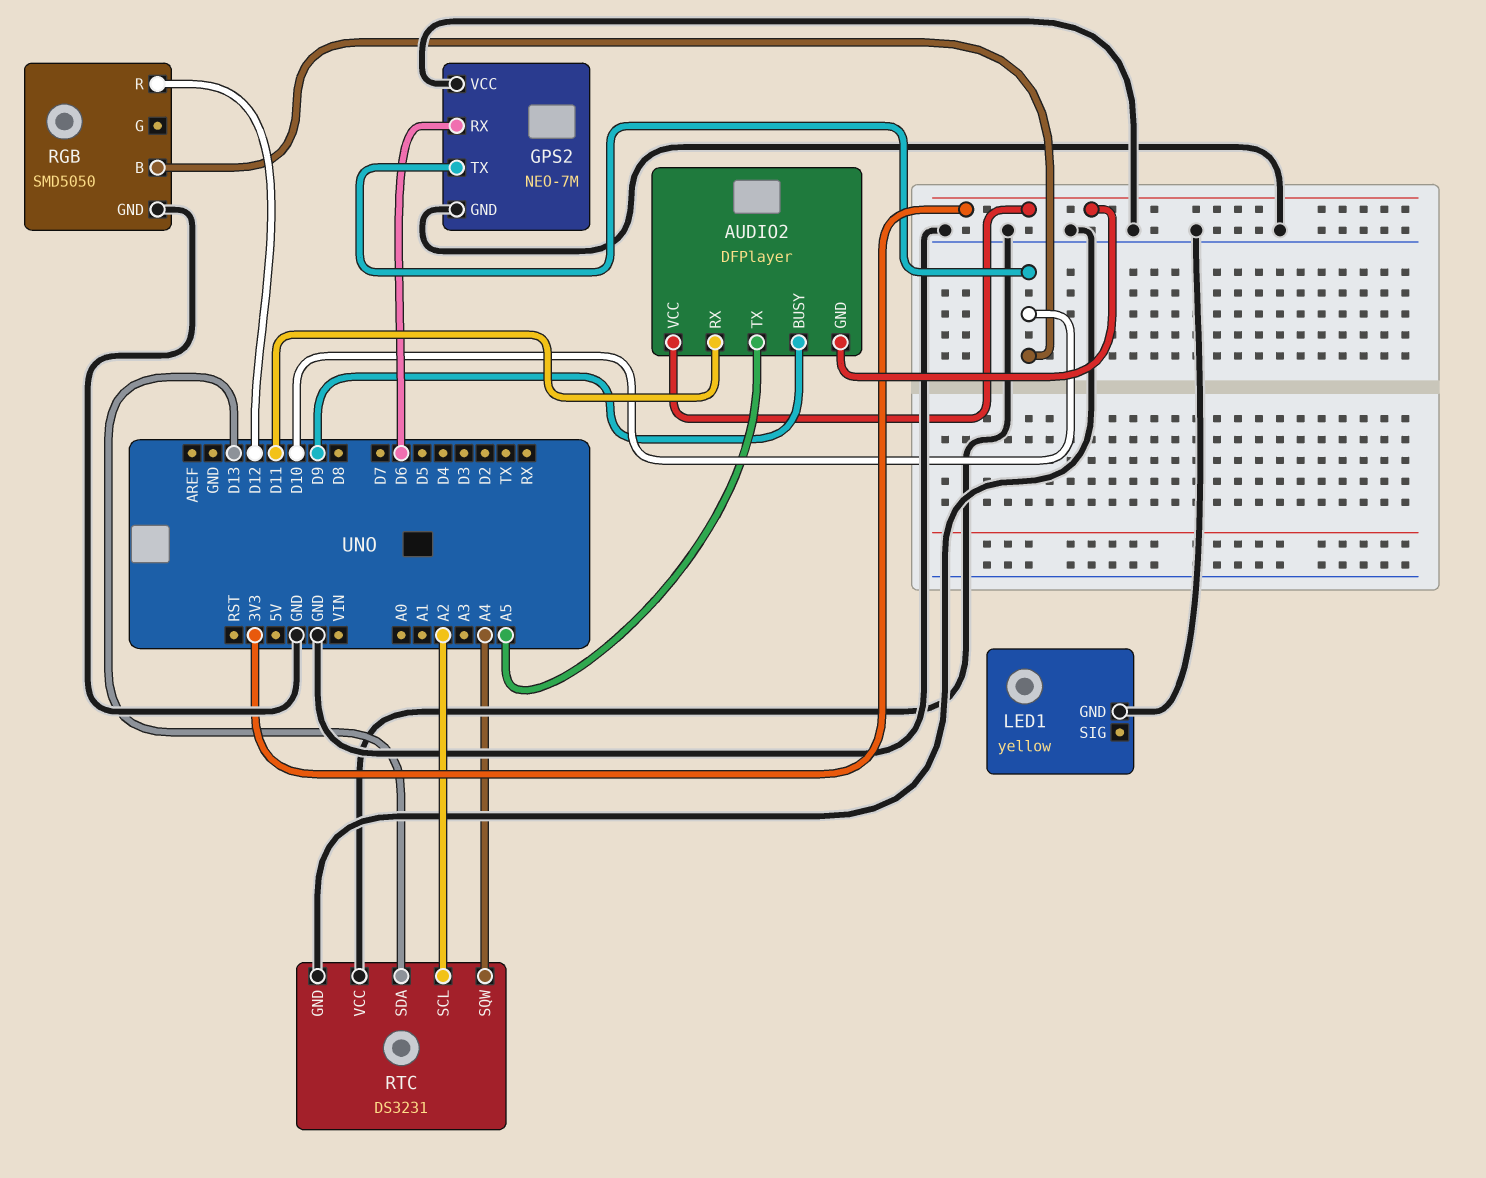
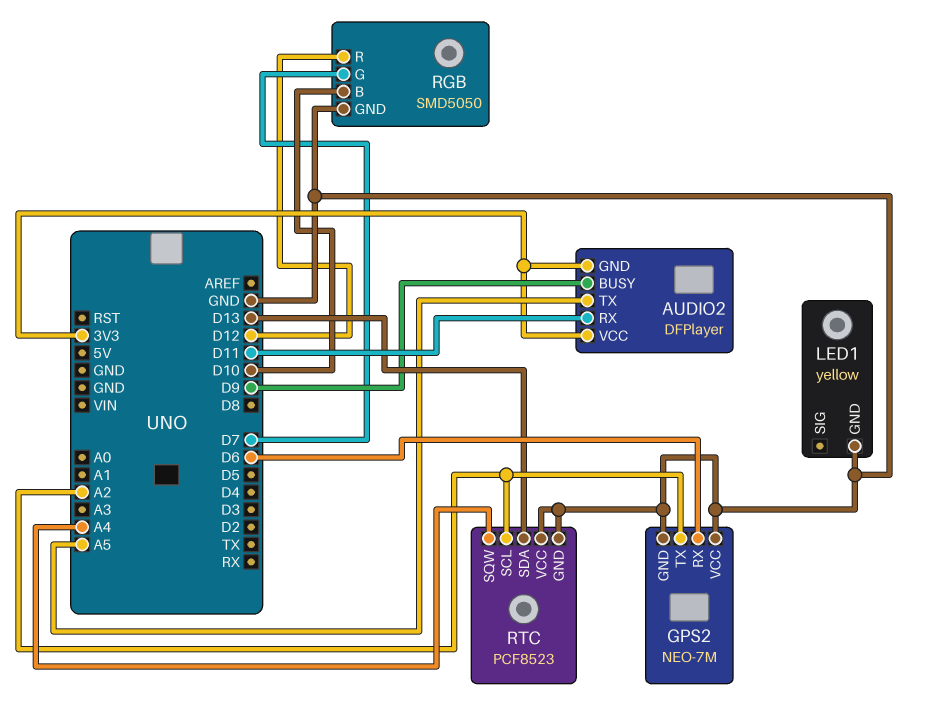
GPS2 pin TX: D10 -> A2
RGB pin G: none -> D7
RTC: DS3231 -> PCF8523

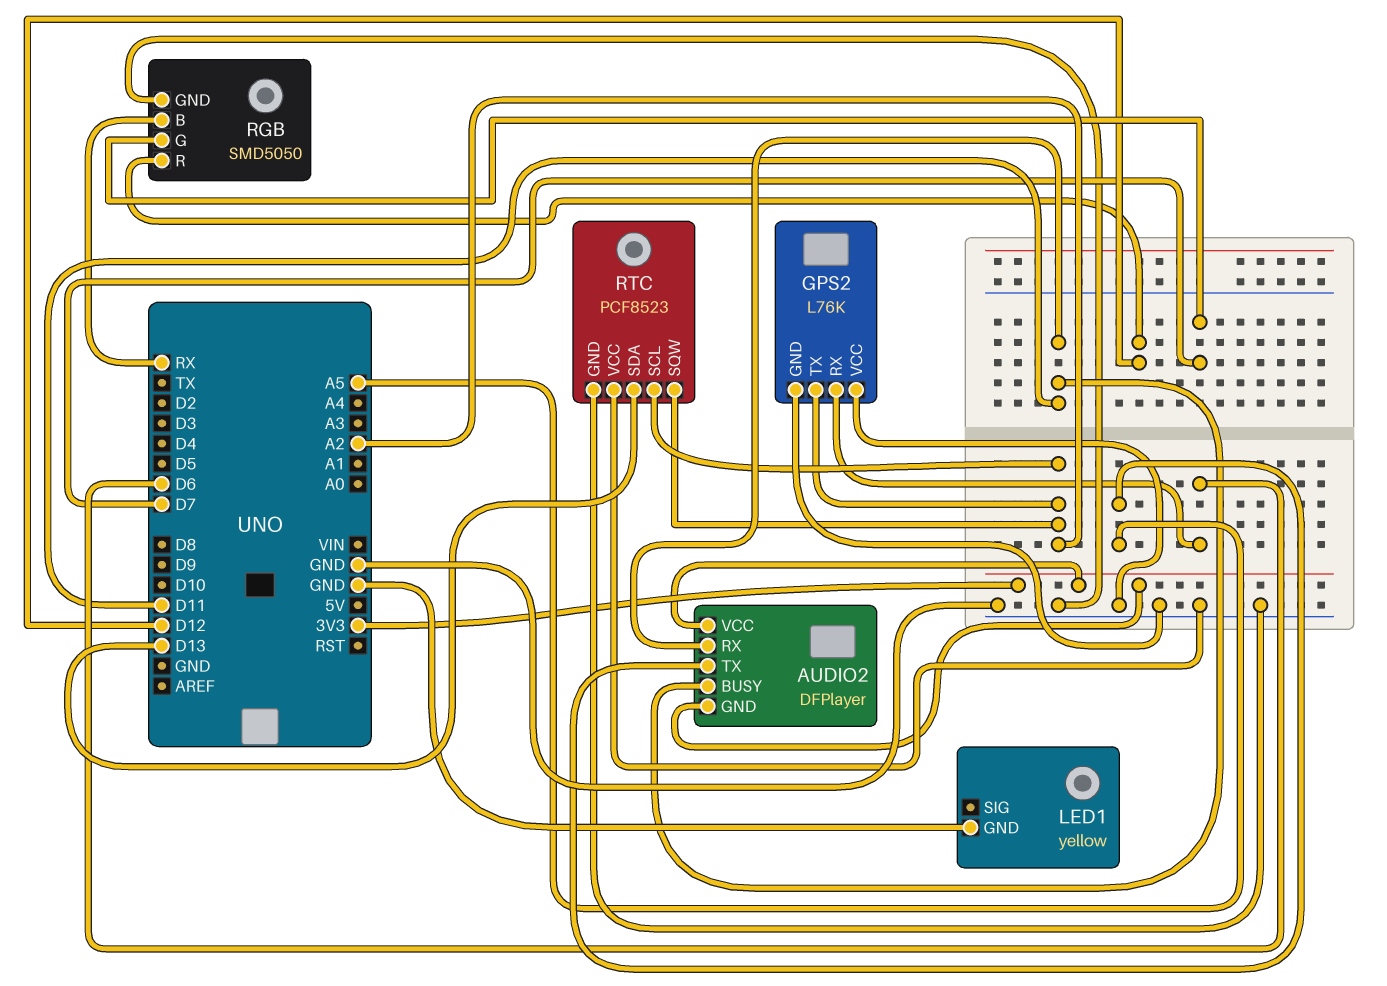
AUDIO2 pin BUSY: D9 -> D11
GPS2: NEO-7M -> L76K
RGB pin B: D10 -> RX
RTC pin SQW: A4 -> A2

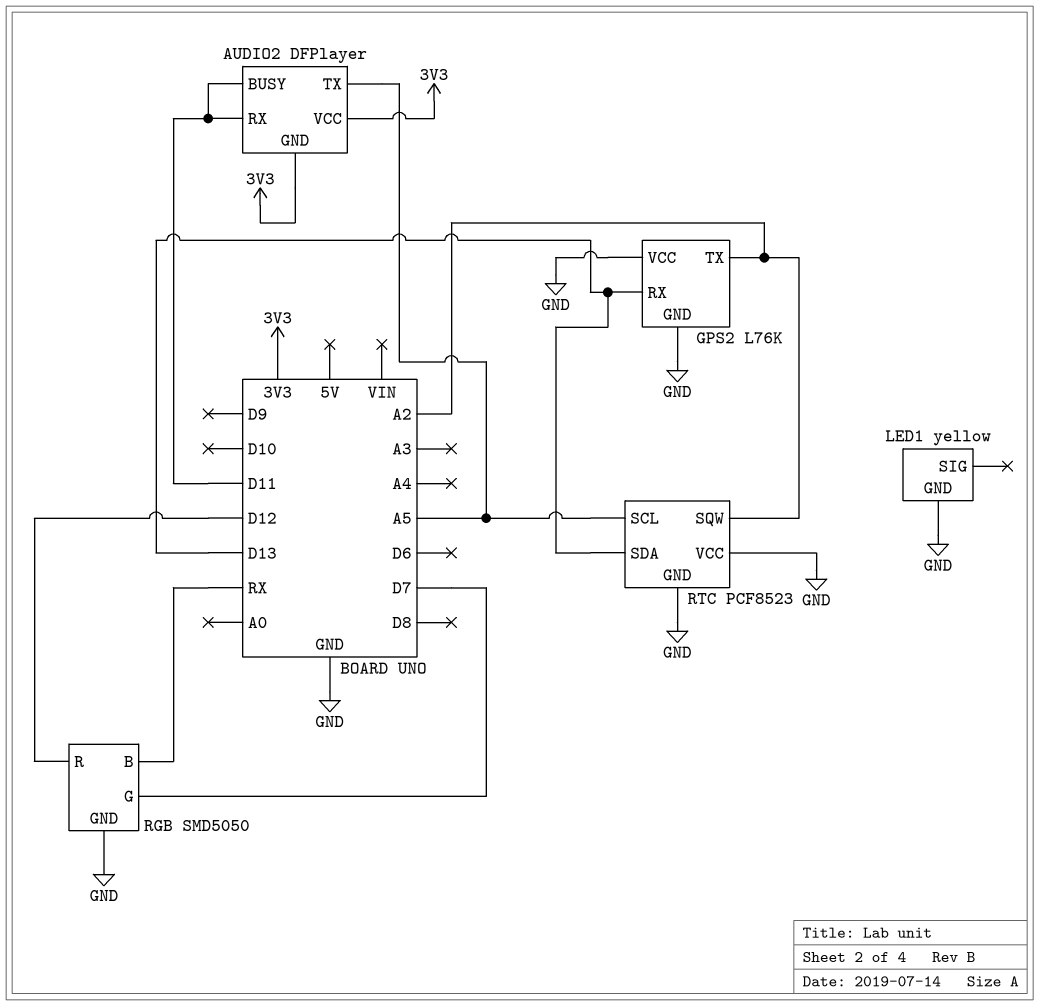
GPS2 pin RX: D6 -> D13
RTC pin SCL: A2 -> A5

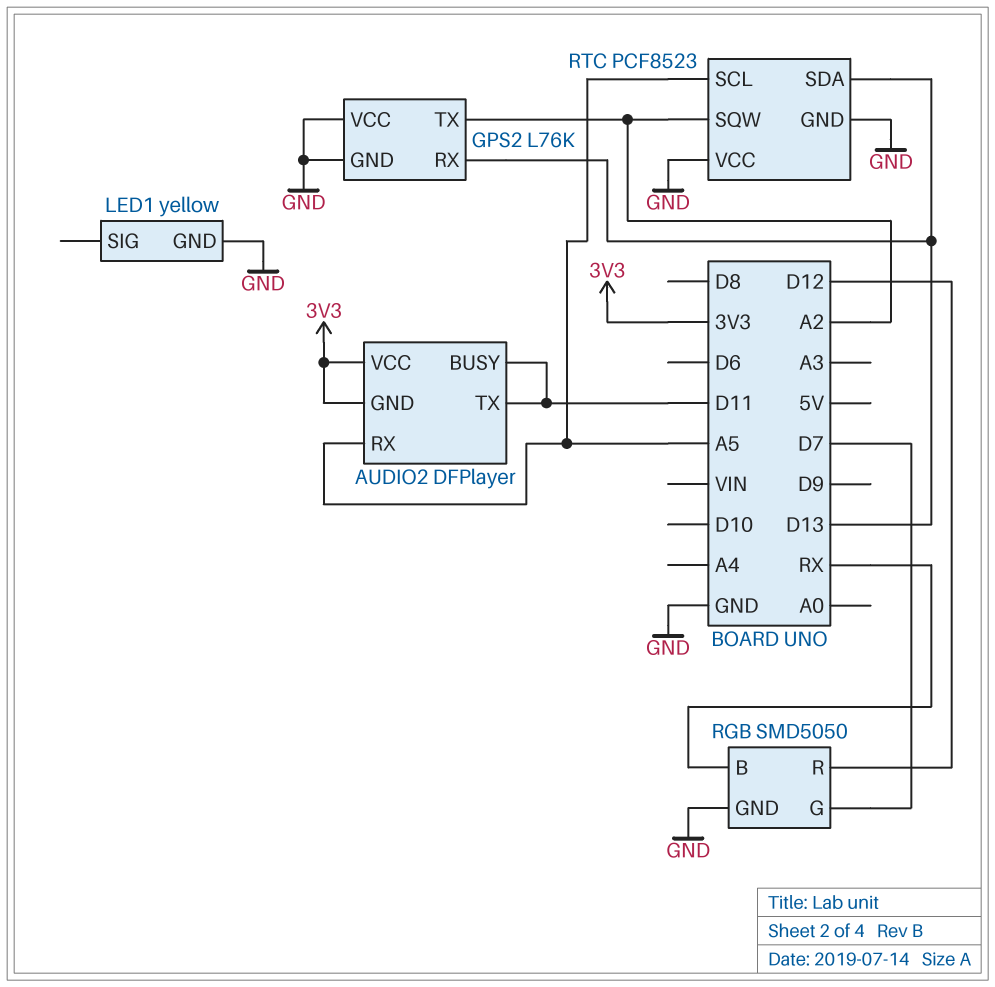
AUDIO2 pin RX: D11 -> A5
AUDIO2 pin TX: A5 -> D11

